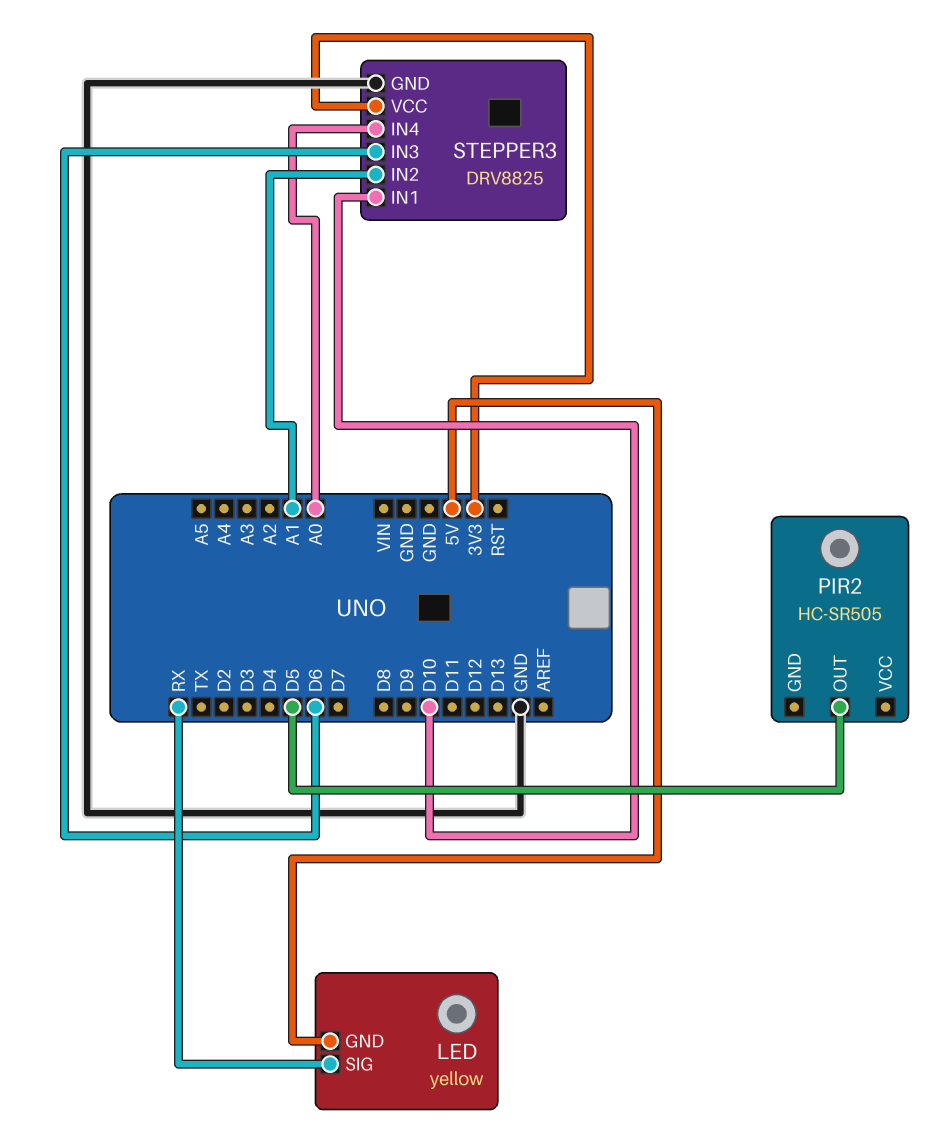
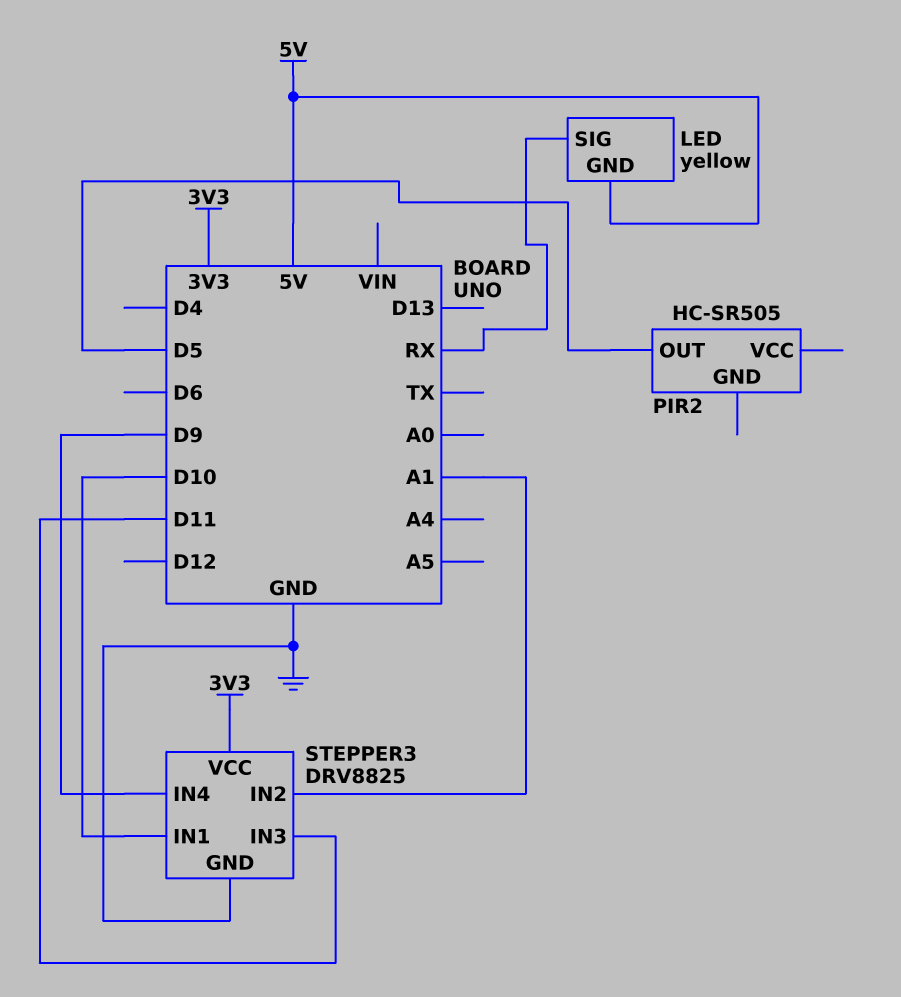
STEPPER3 pin IN3: D6 -> D11
STEPPER3 pin IN4: A0 -> D9

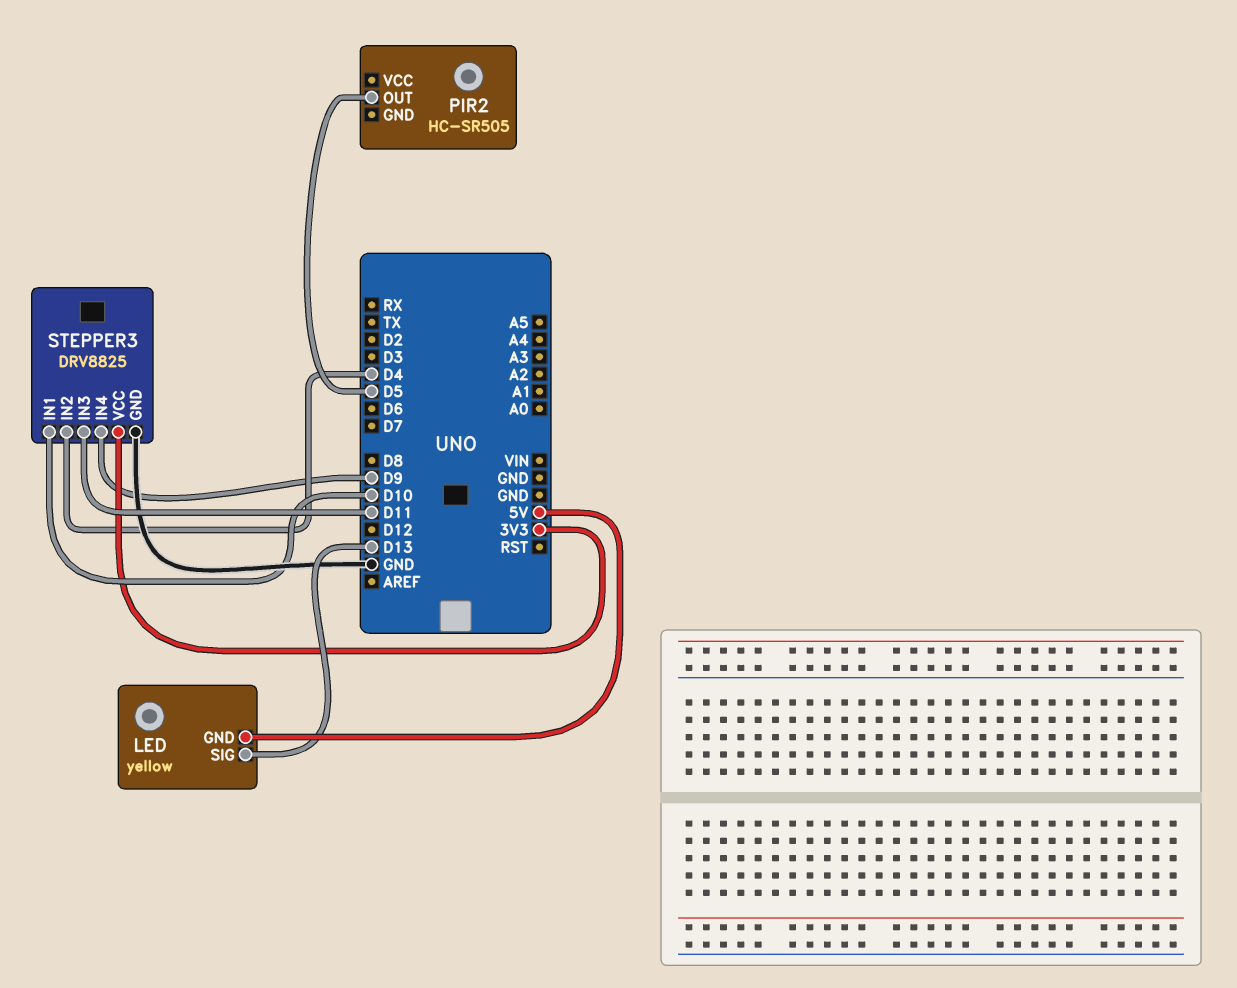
LED pin SIG: RX -> D13
STEPPER3 pin IN2: A1 -> D4

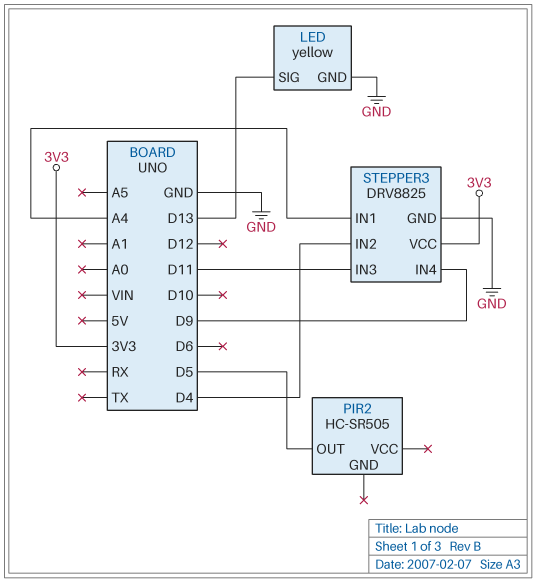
LED pin GND: 5V -> GND
STEPPER3 pin IN1: D10 -> A4

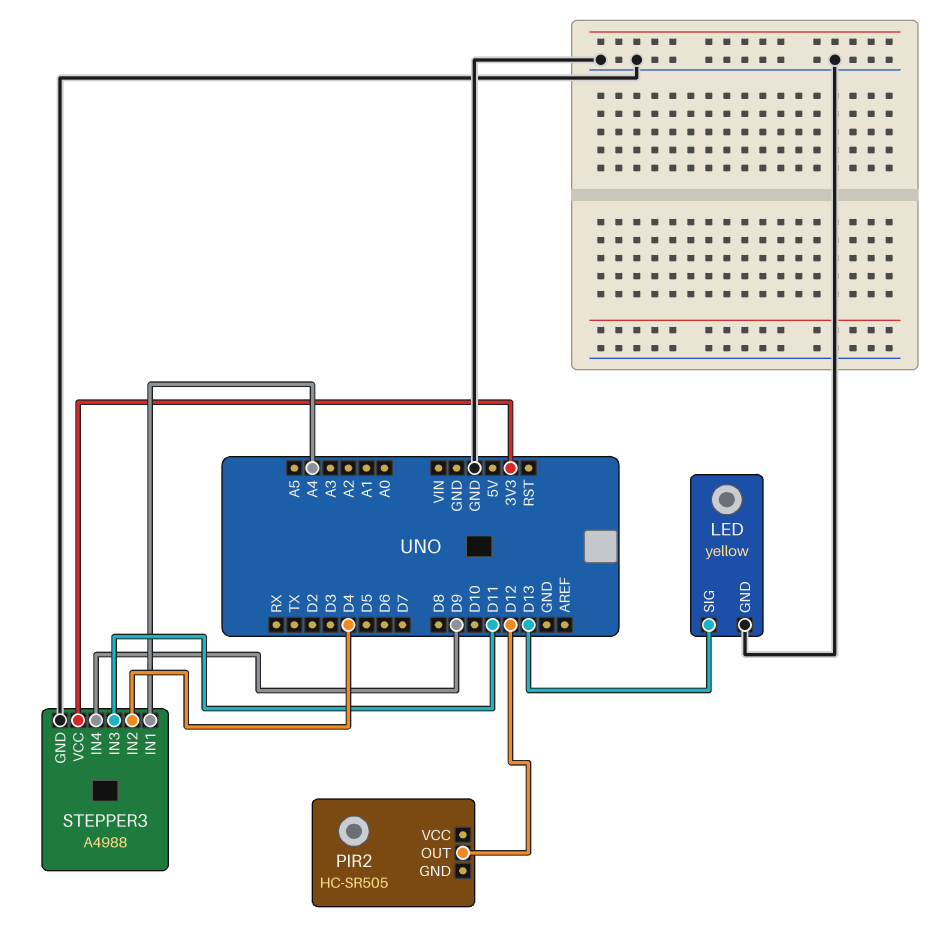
PIR2 pin OUT: D5 -> D12
STEPPER3: DRV8825 -> A4988

